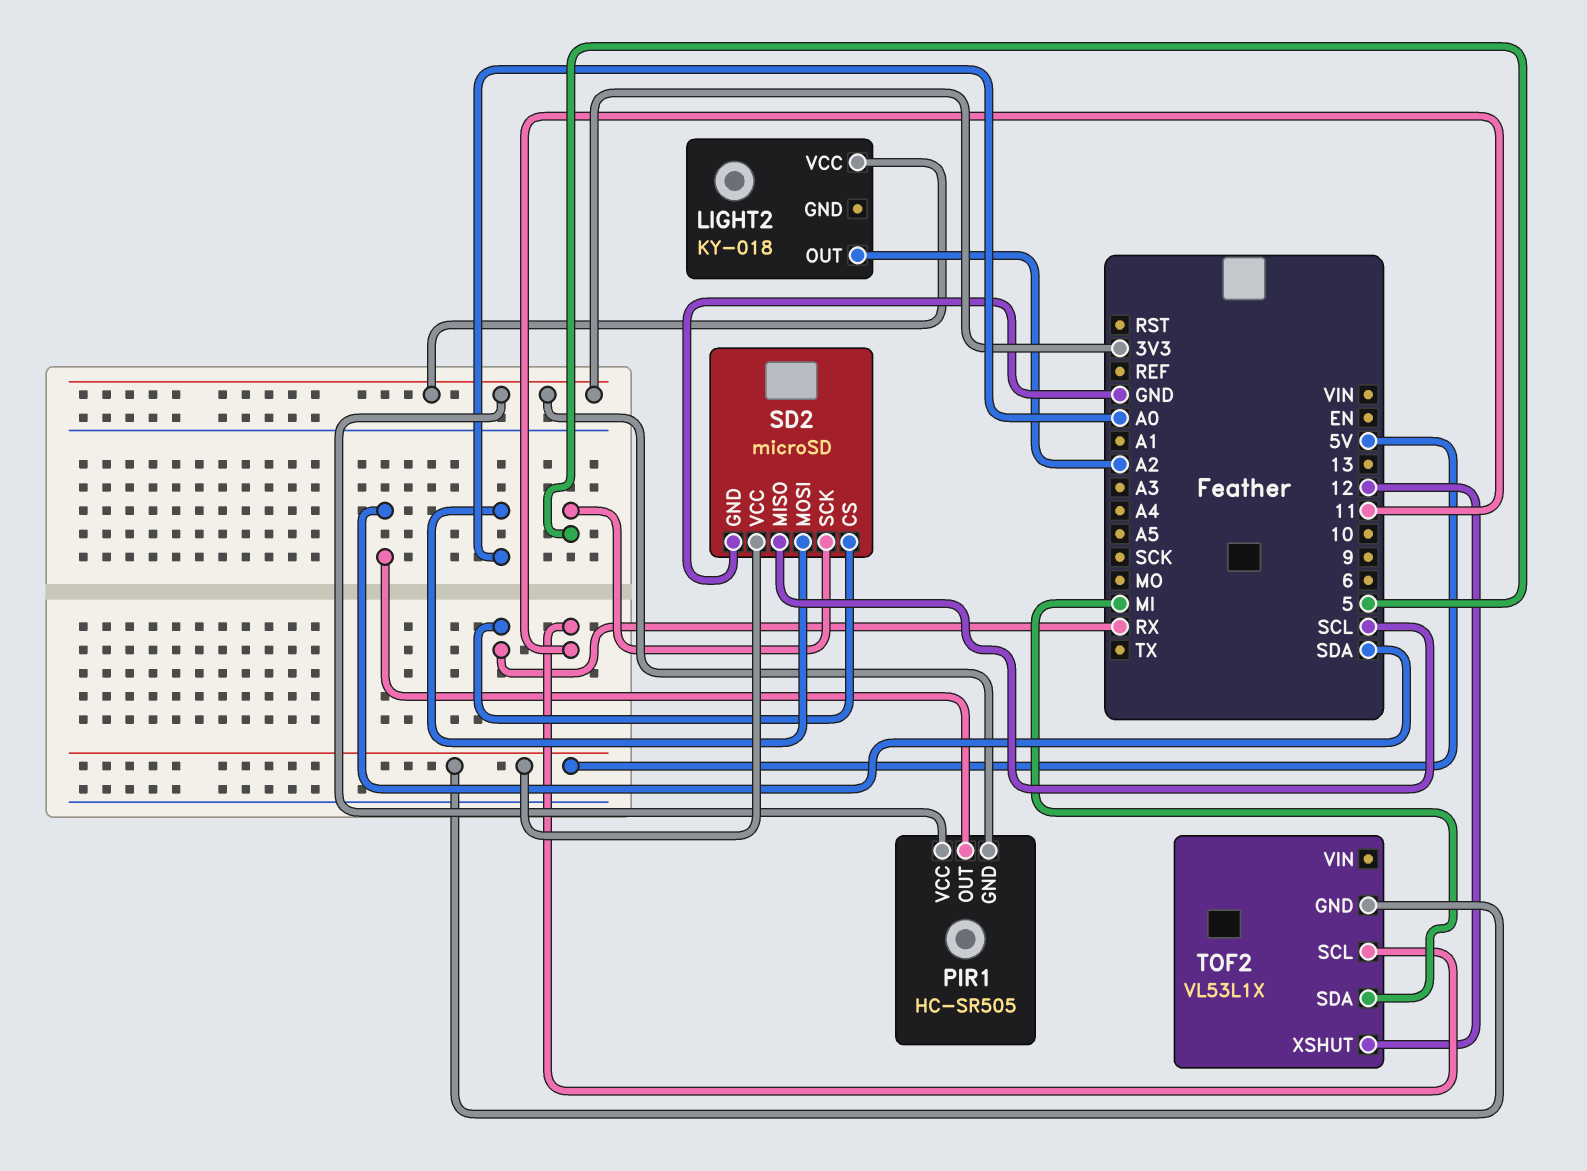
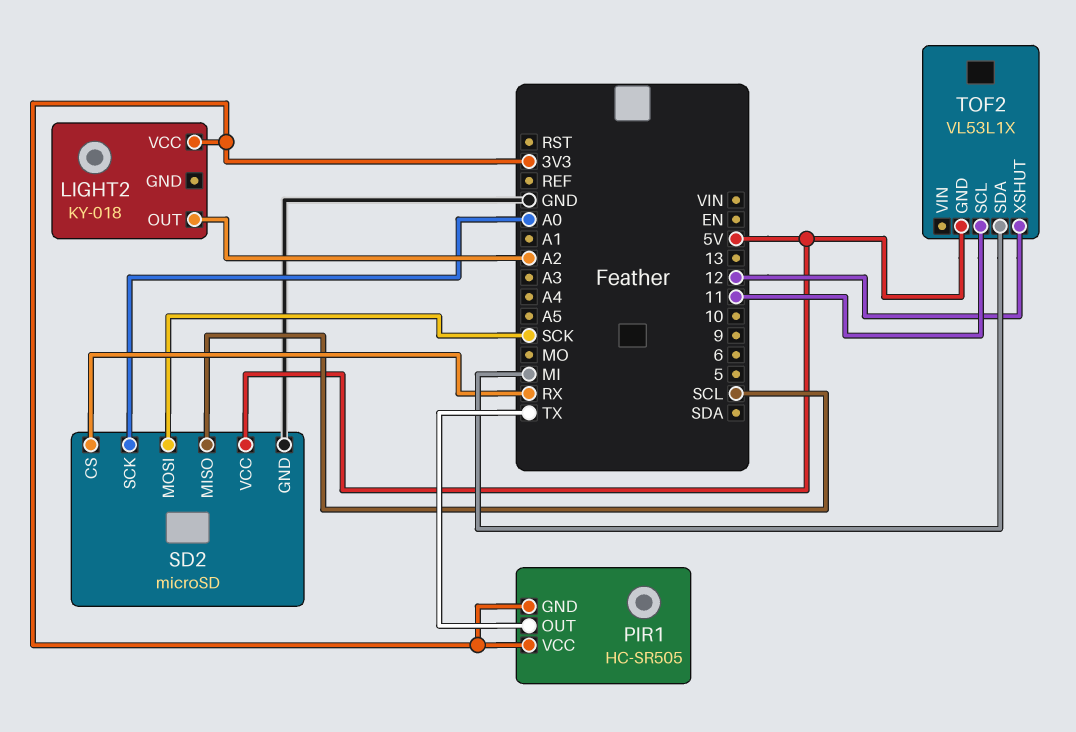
PIR1 pin OUT: SDA -> TX
SD2 pin MOSI: A0 -> SCK
SD2 pin SCK: 5 -> A0

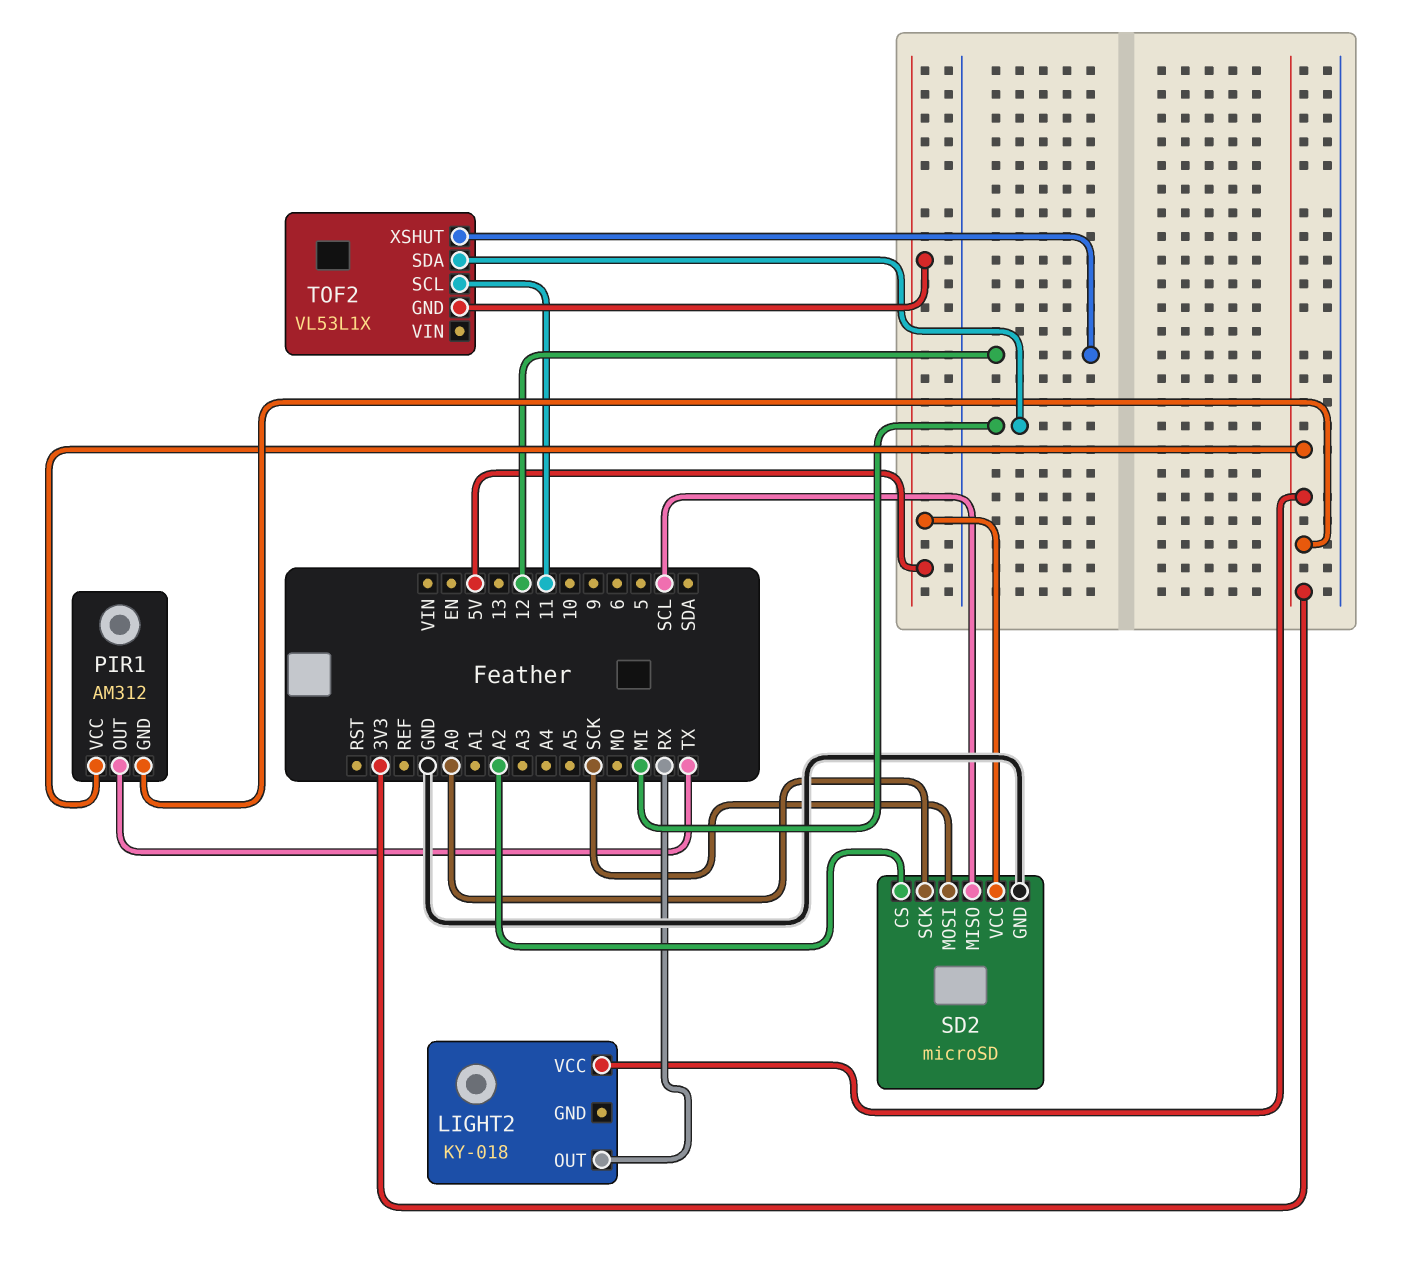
LIGHT2 pin OUT: A2 -> RX
PIR1: HC-SR505 -> AM312
SD2 pin CS: RX -> A2

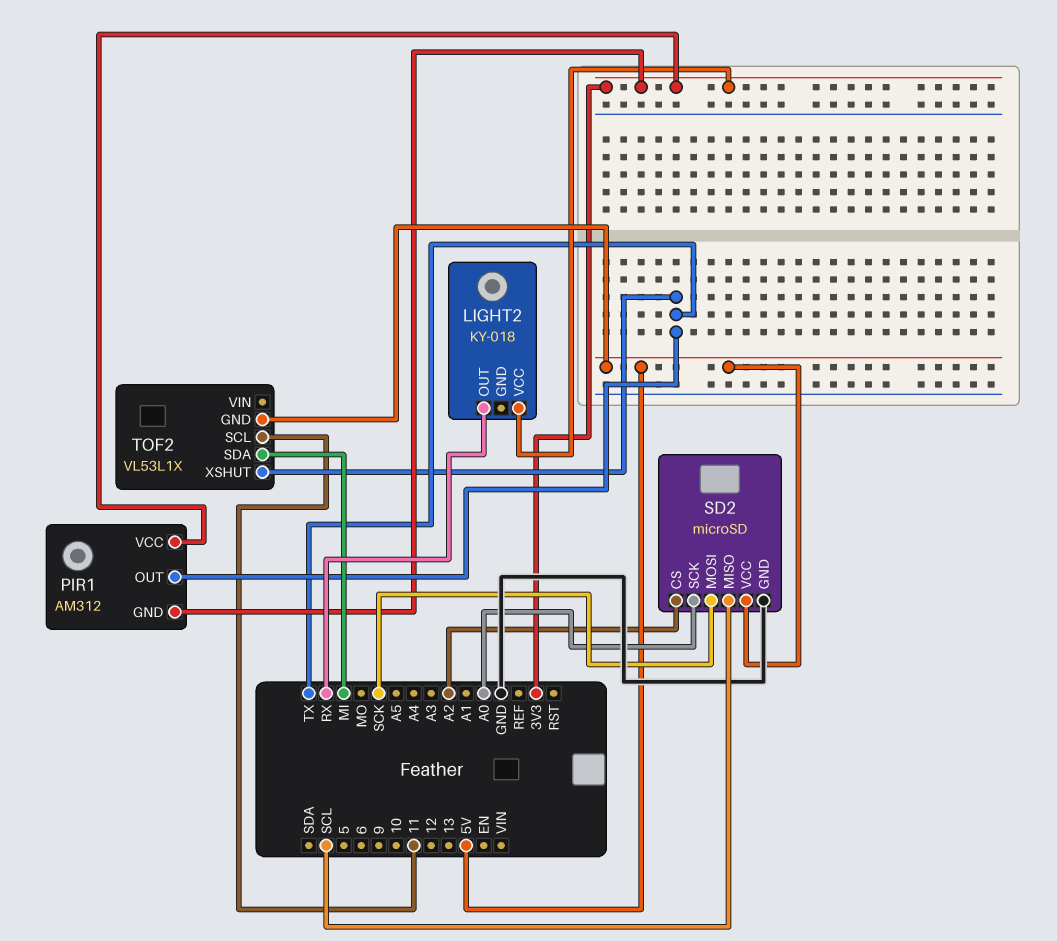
TOF2 pin XSHUT: 12 -> TX

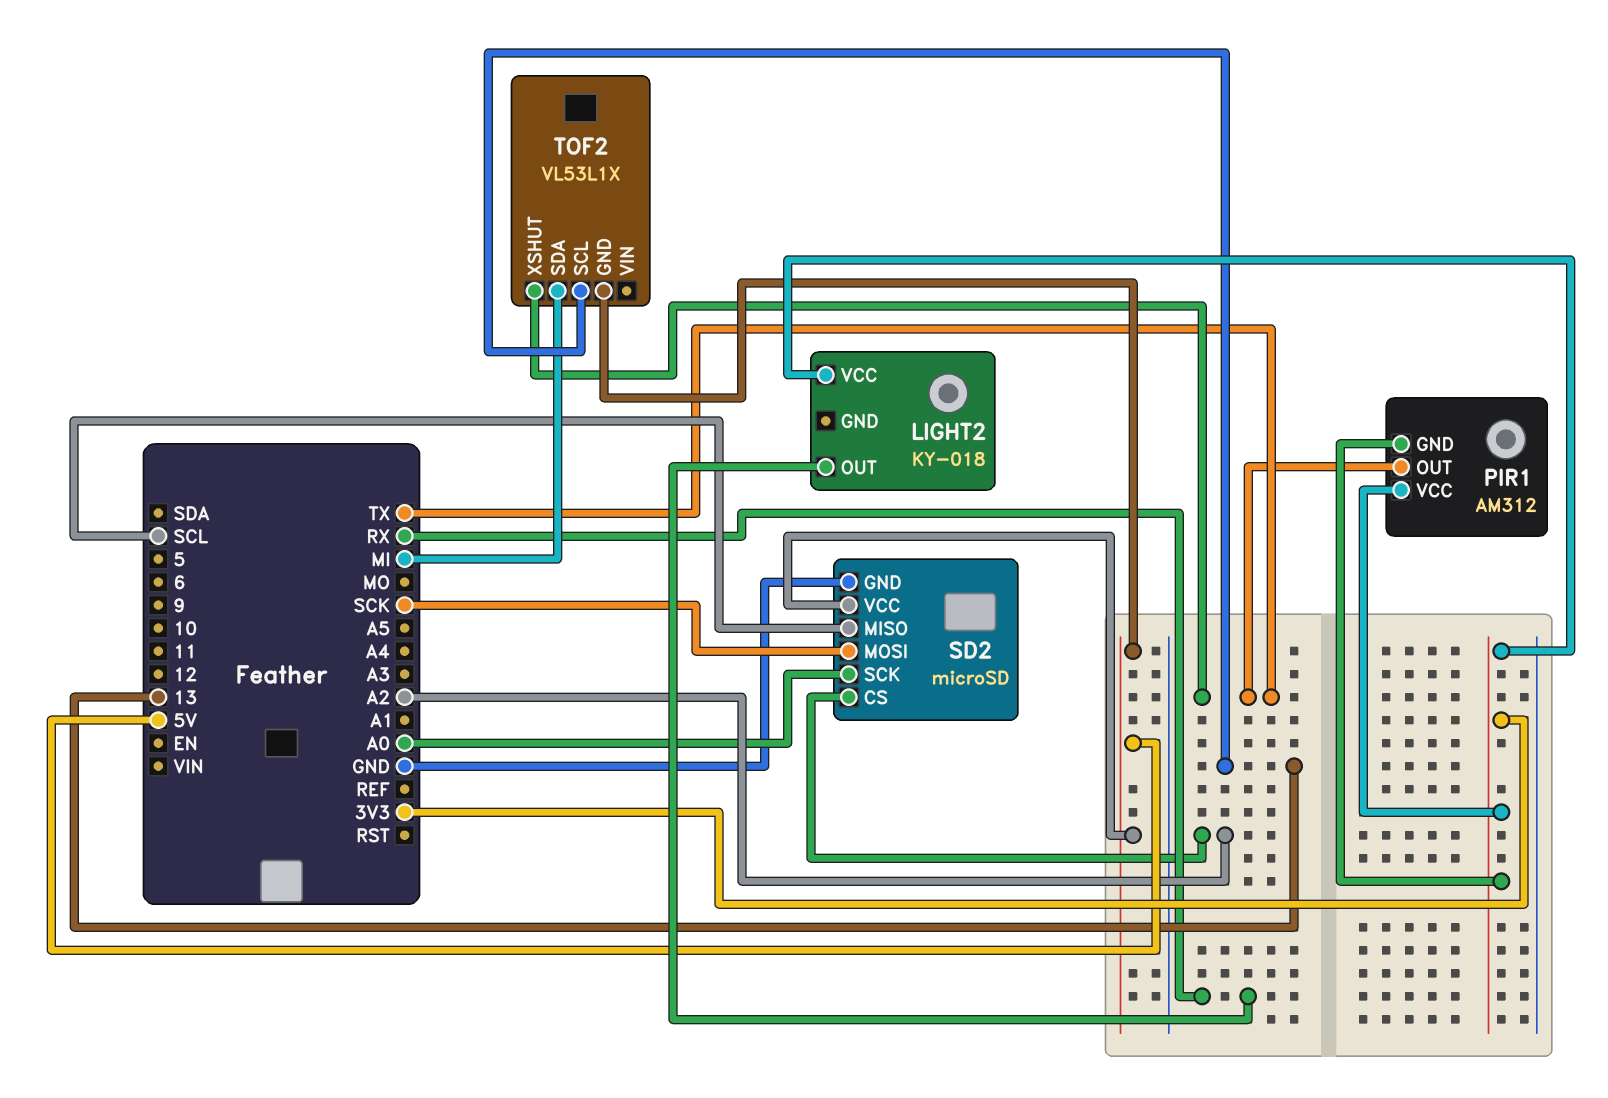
TOF2 pin SCL: 11 -> 13

